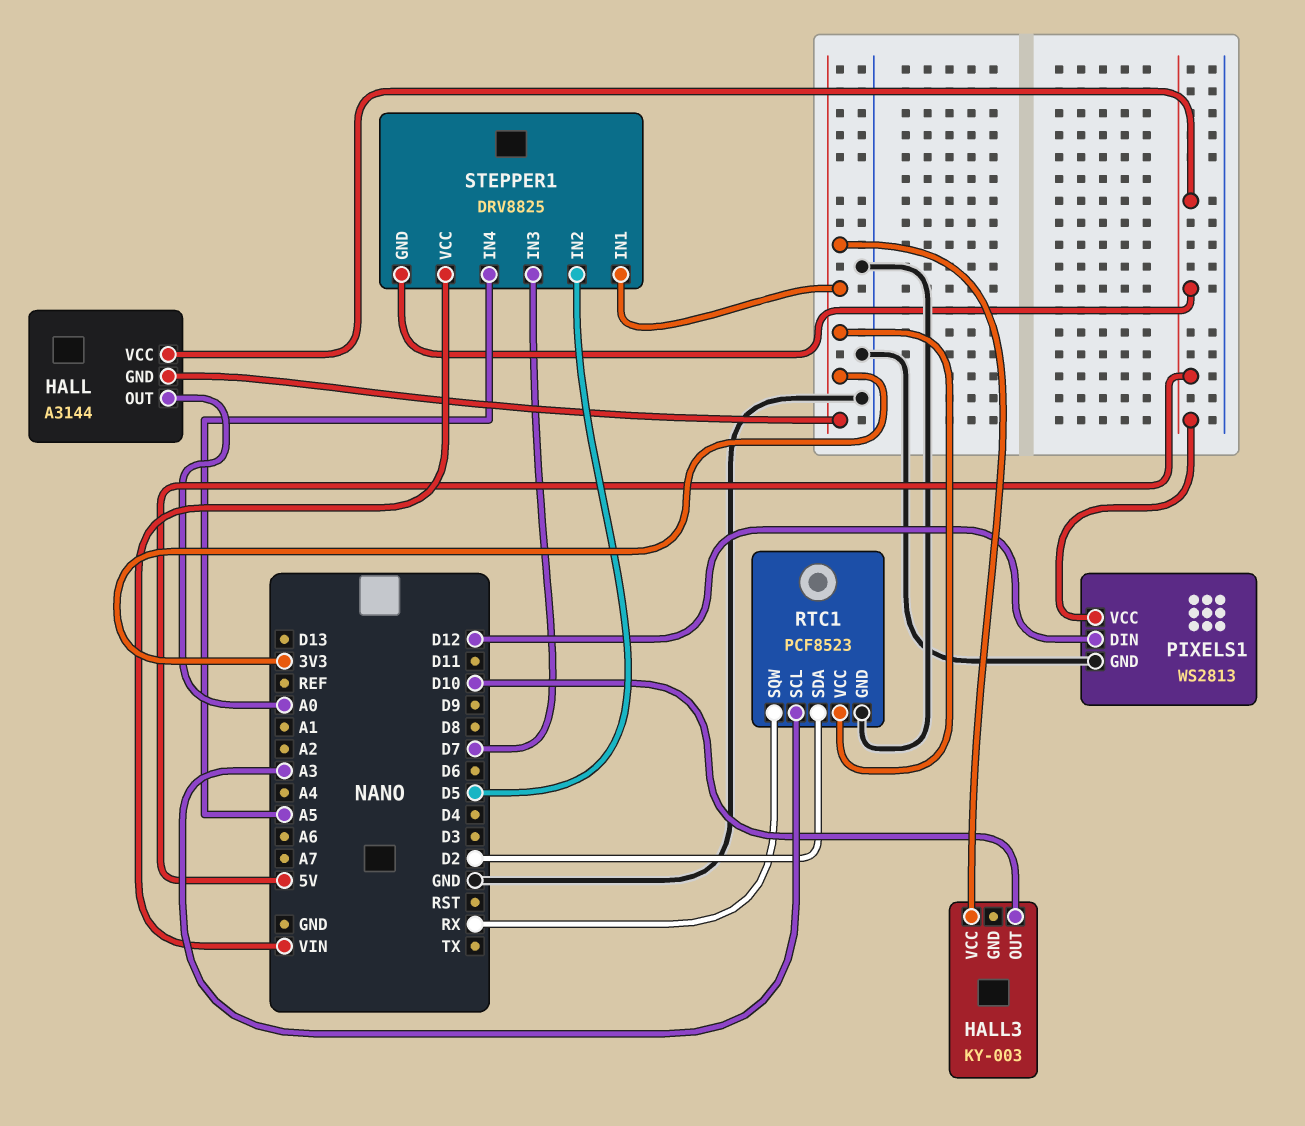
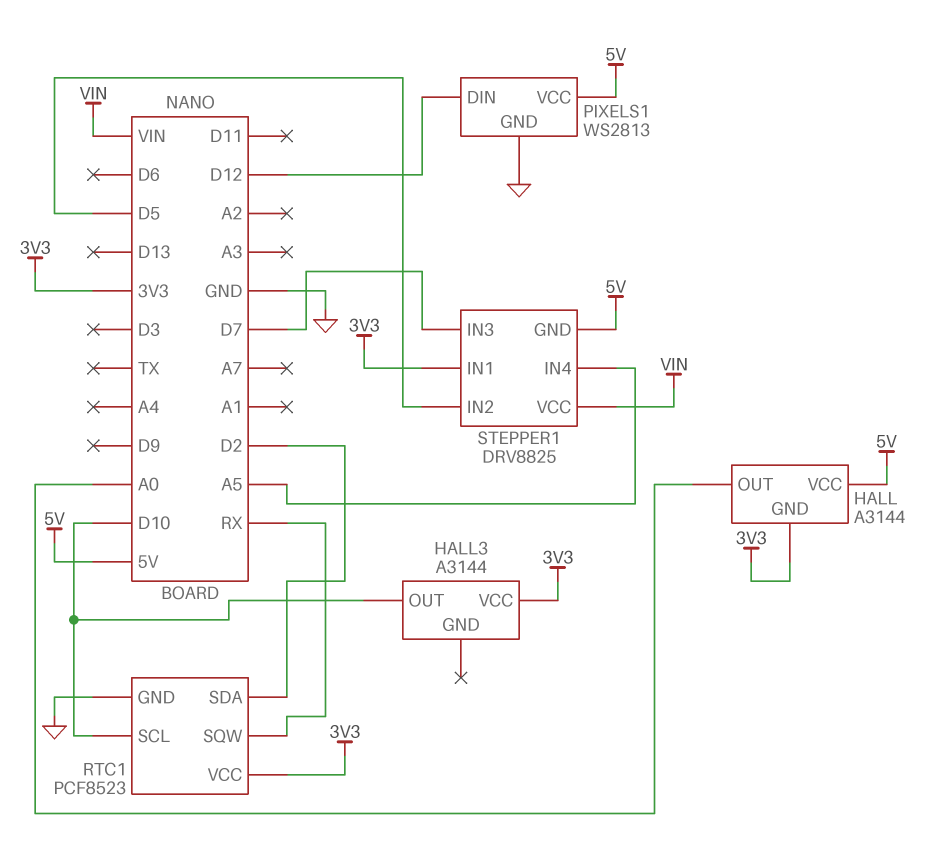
HALL3: KY-003 -> A3144
RTC1 pin SCL: A3 -> D10

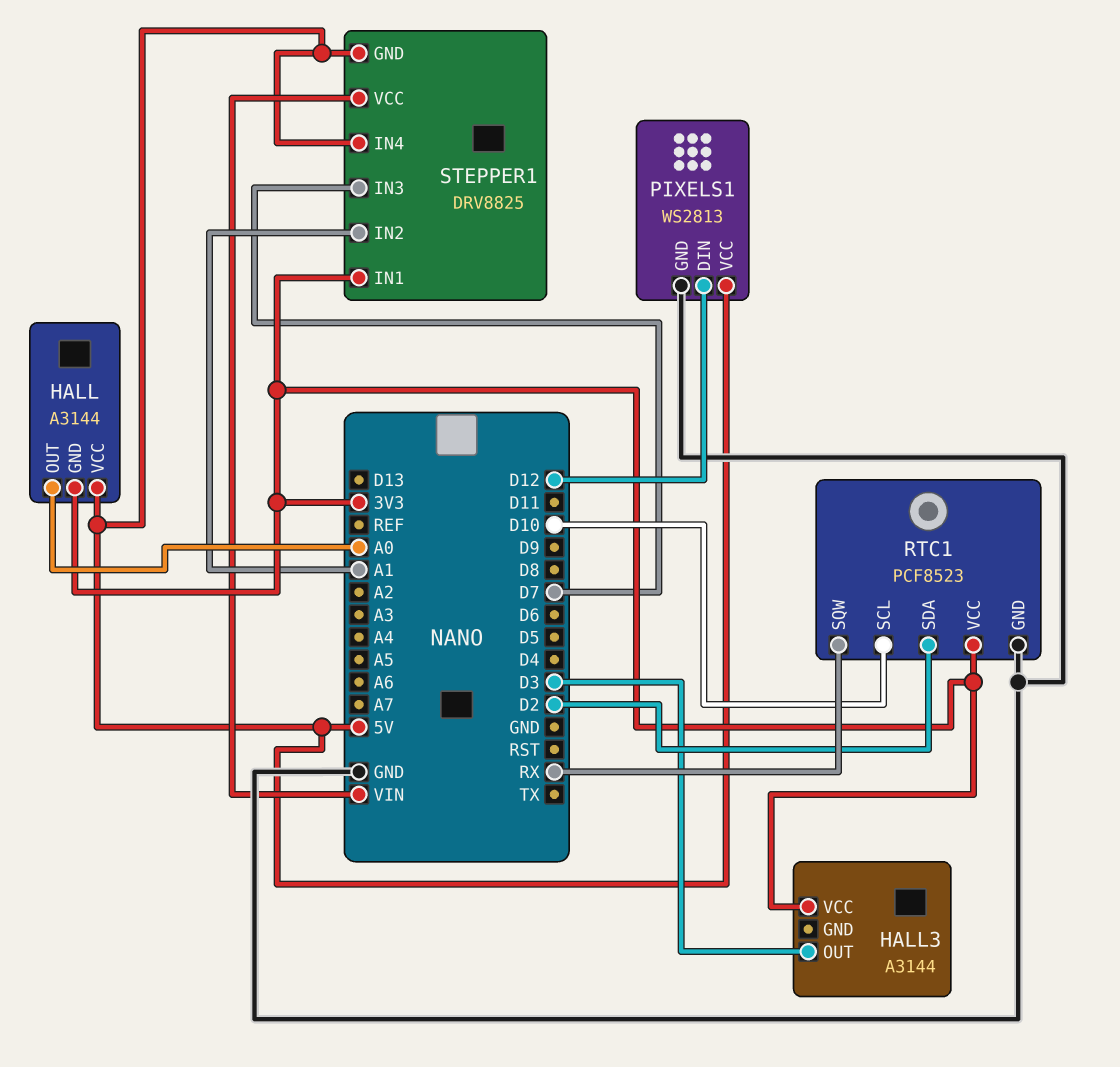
HALL3 pin OUT: D10 -> D3
STEPPER1 pin IN2: D5 -> A1
STEPPER1 pin IN4: A5 -> 5V

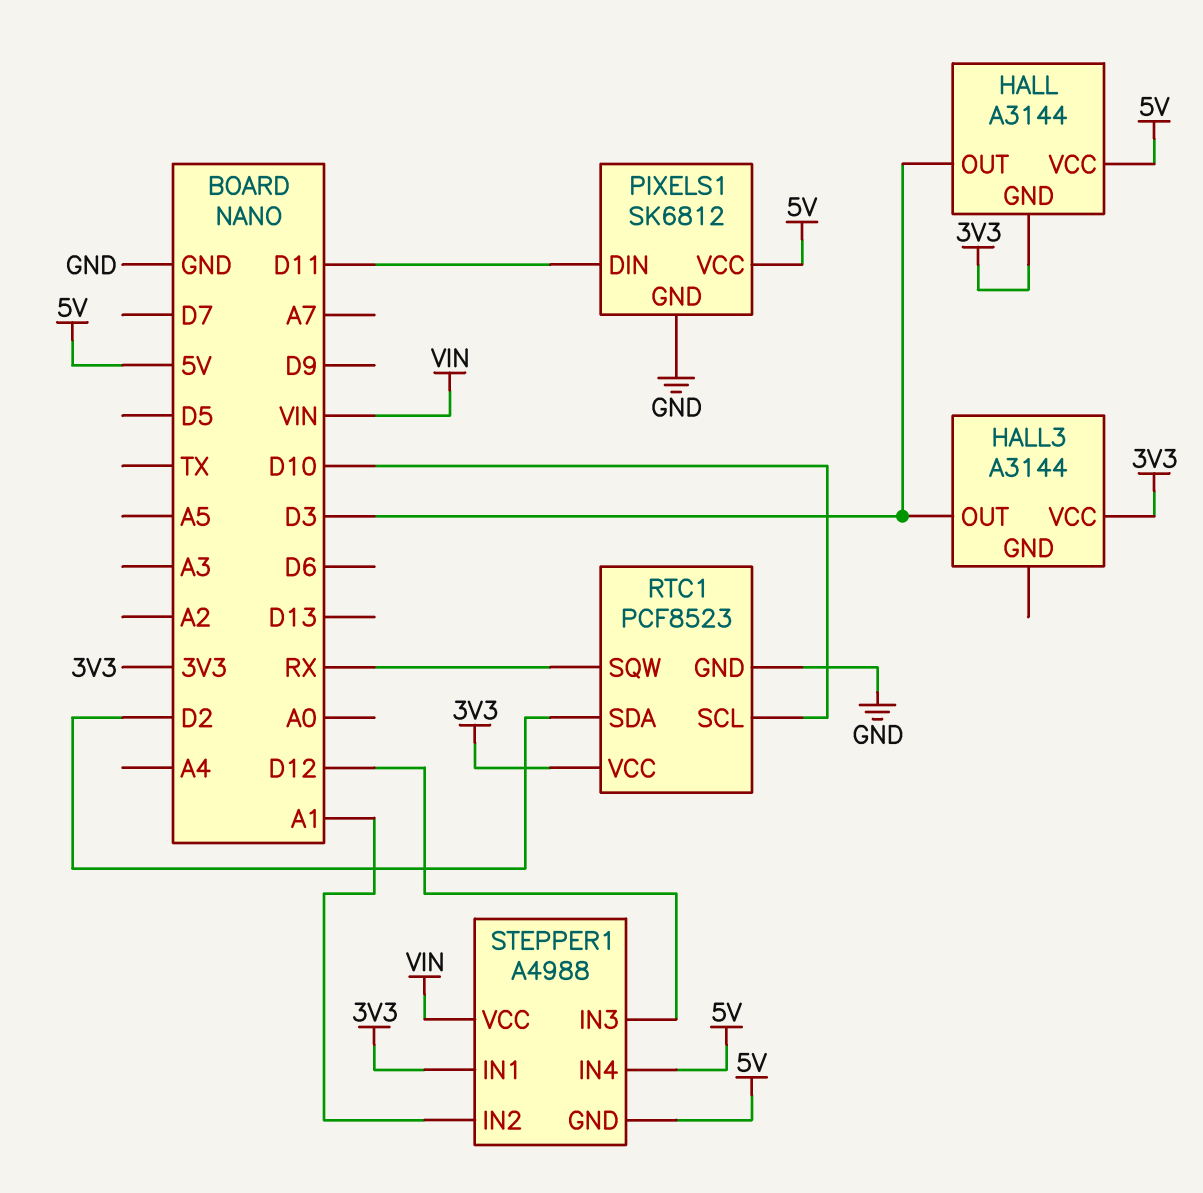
HALL pin OUT: A0 -> D3
PIXELS1: WS2813 -> SK6812
PIXELS1 pin DIN: D12 -> D11
STEPPER1: DRV8825 -> A4988
STEPPER1 pin IN3: D7 -> D12

